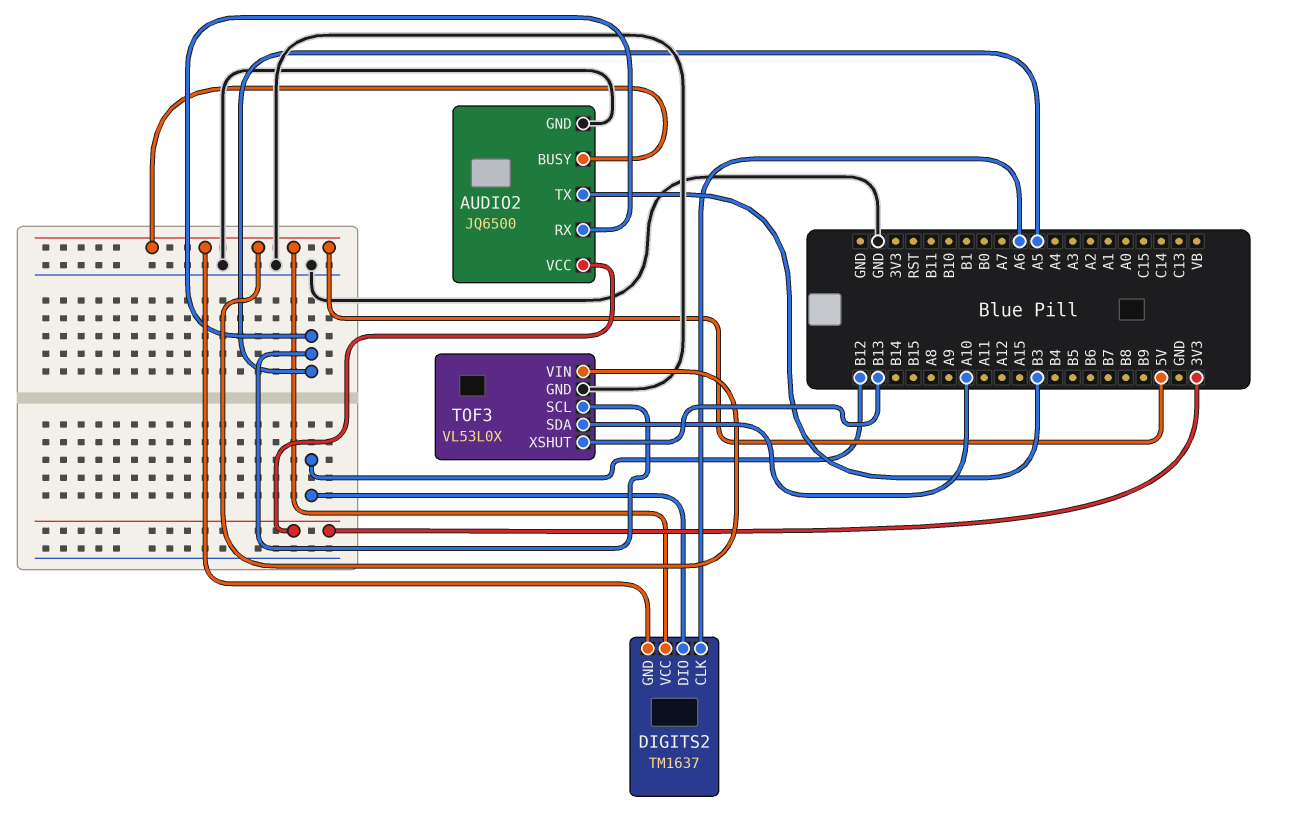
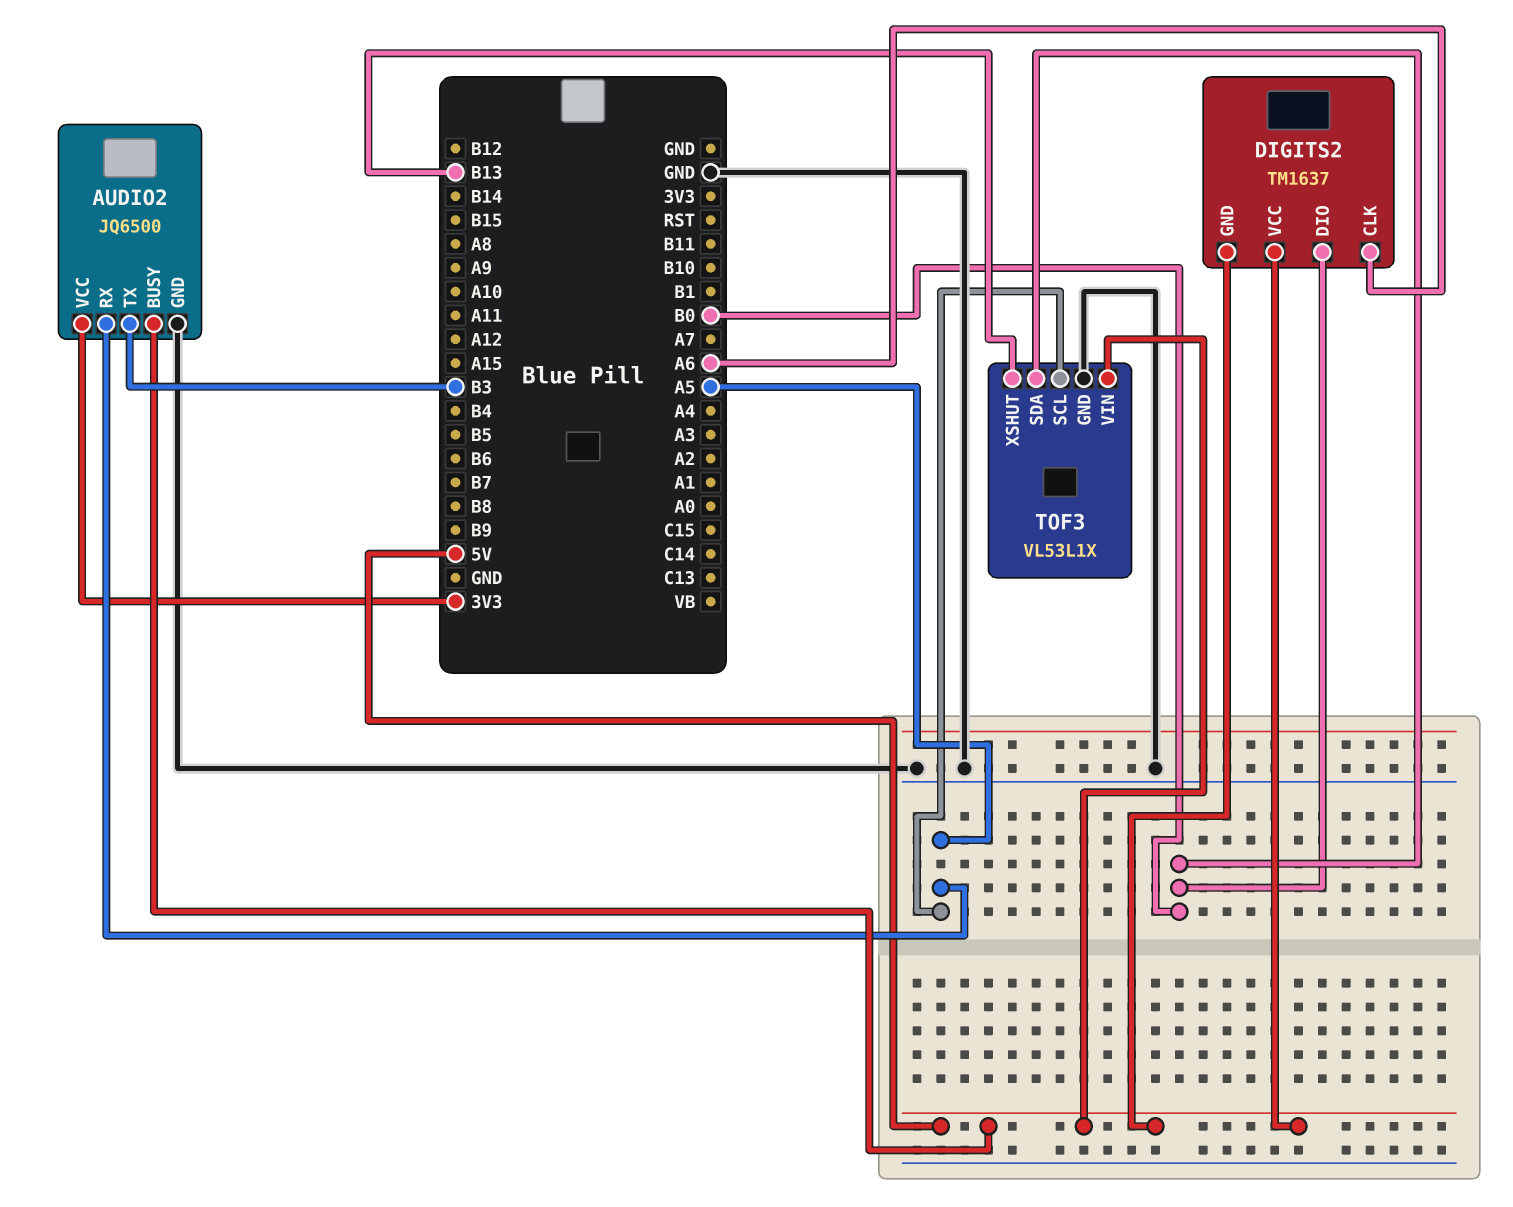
DIGITS2 pin DIO: B12 -> B0
TOF3: VL53L0X -> VL53L1X
TOF3 pin SDA: A10 -> B0

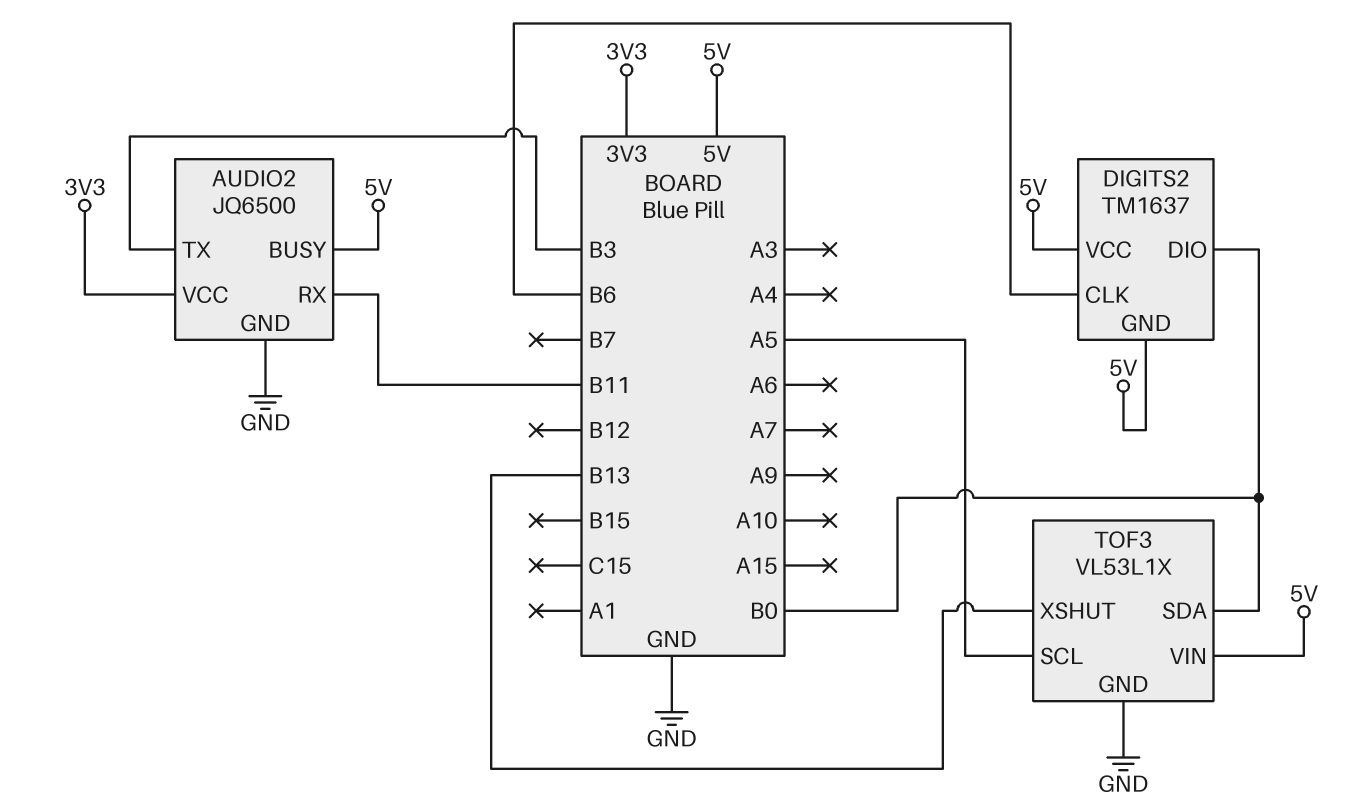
AUDIO2 pin RX: A5 -> B11
DIGITS2 pin CLK: A6 -> B6

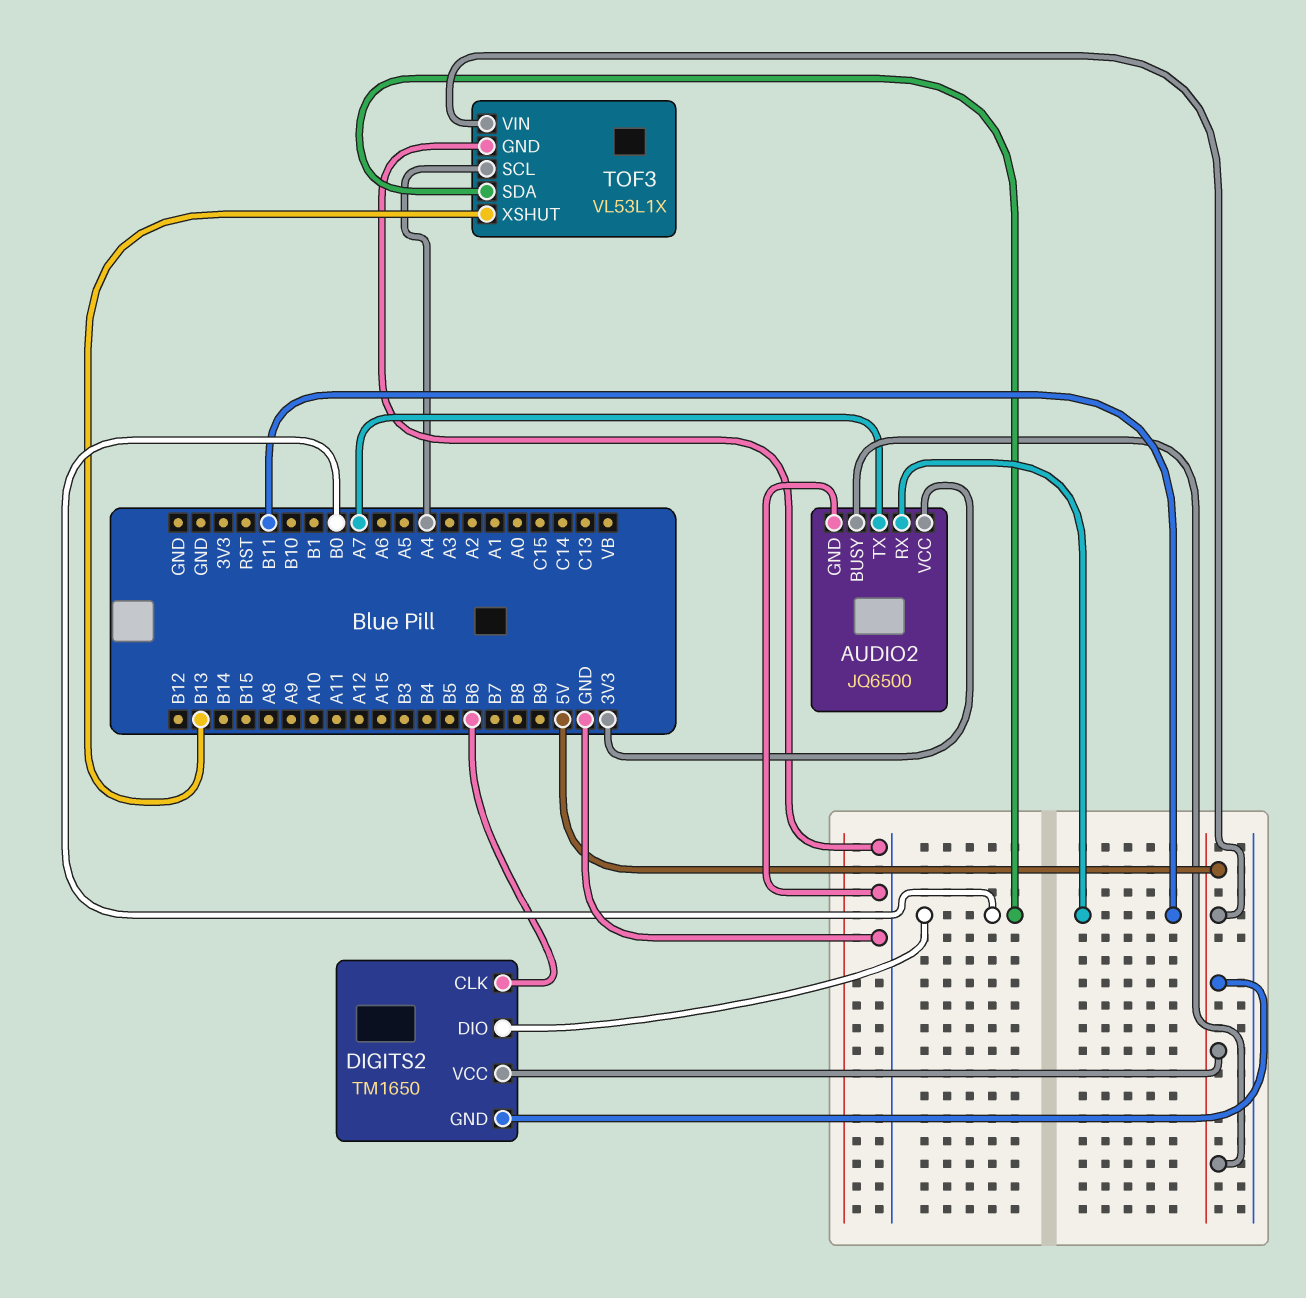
AUDIO2 pin TX: B3 -> A7
DIGITS2: TM1637 -> TM1650
TOF3 pin SCL: A5 -> A4

